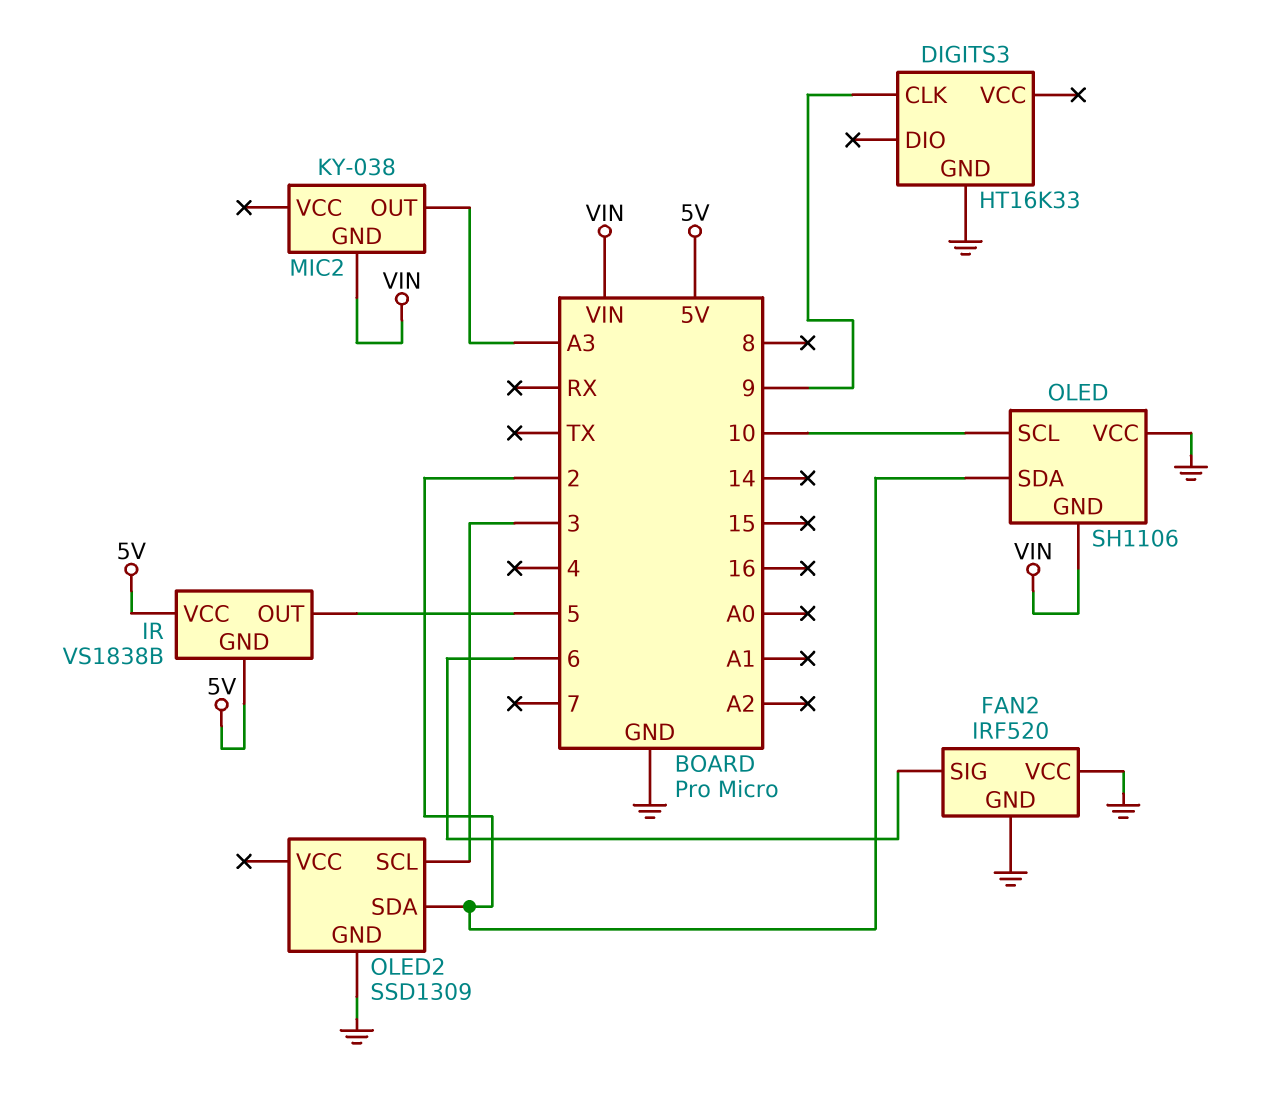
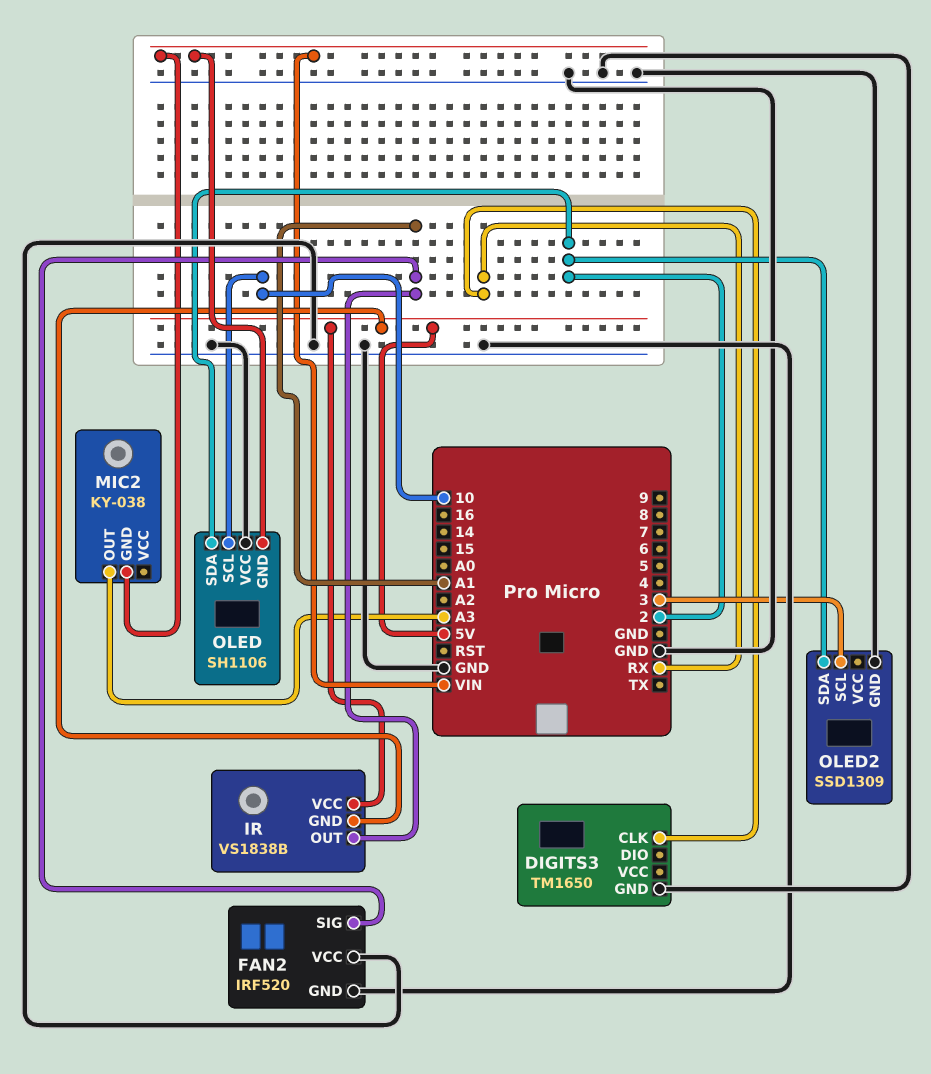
DIGITS3: HT16K33 -> TM1650
DIGITS3 pin CLK: 9 -> RX
FAN2 pin SIG: 6 -> A1
IR pin OUT: 5 -> A1

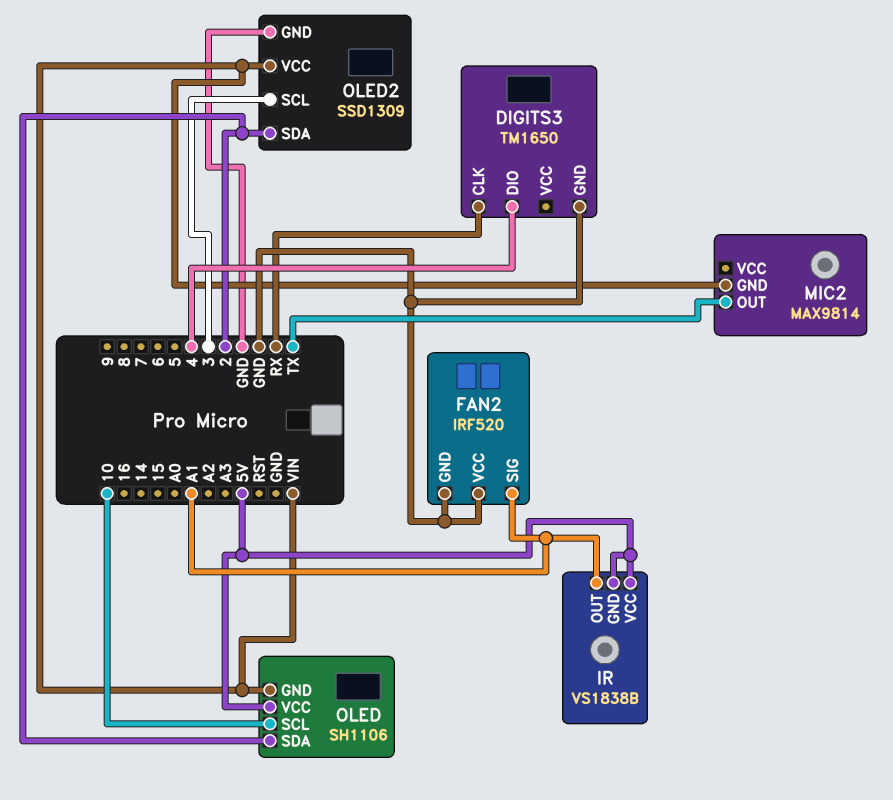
DIGITS3 pin DIO: none -> 4
MIC2: KY-038 -> MAX9814
MIC2 pin OUT: A3 -> TX
OLED pin VCC: GND -> 5V
OLED2 pin VCC: none -> VIN

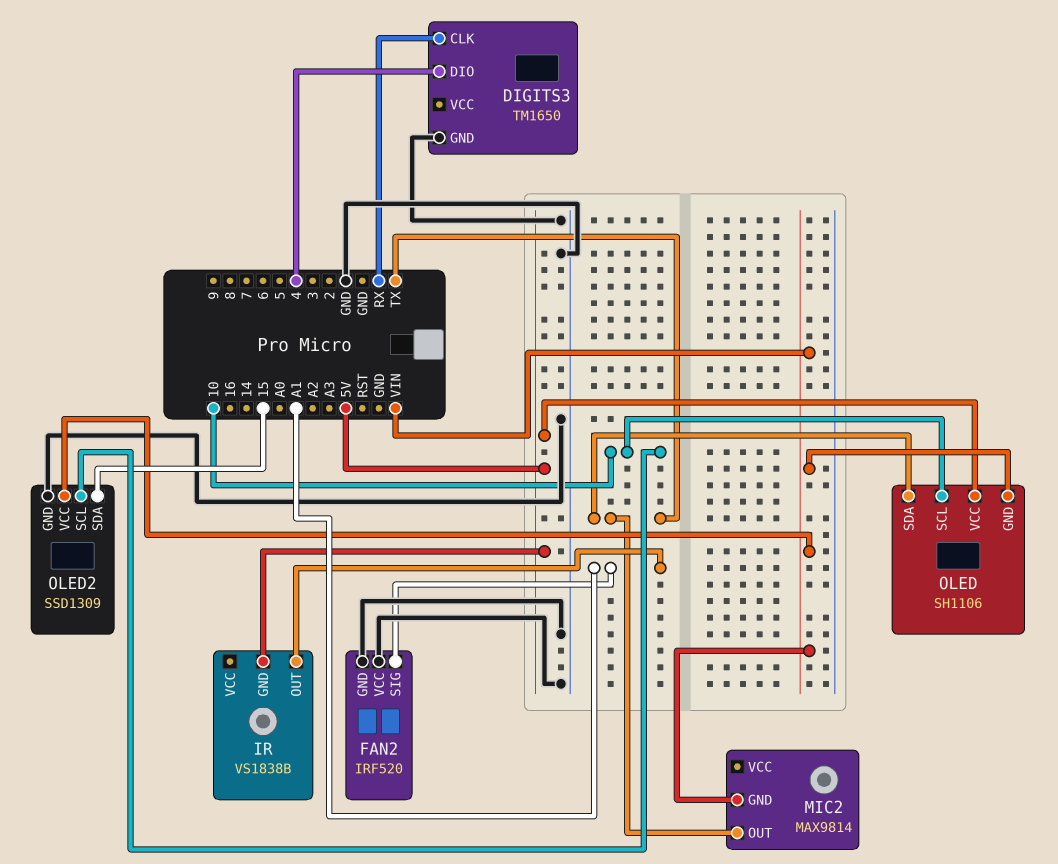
IR pin VCC: 5V -> none
OLED pin SDA: 2 -> TX
OLED2 pin SCL: 3 -> 10
OLED2 pin SDA: 2 -> 15

